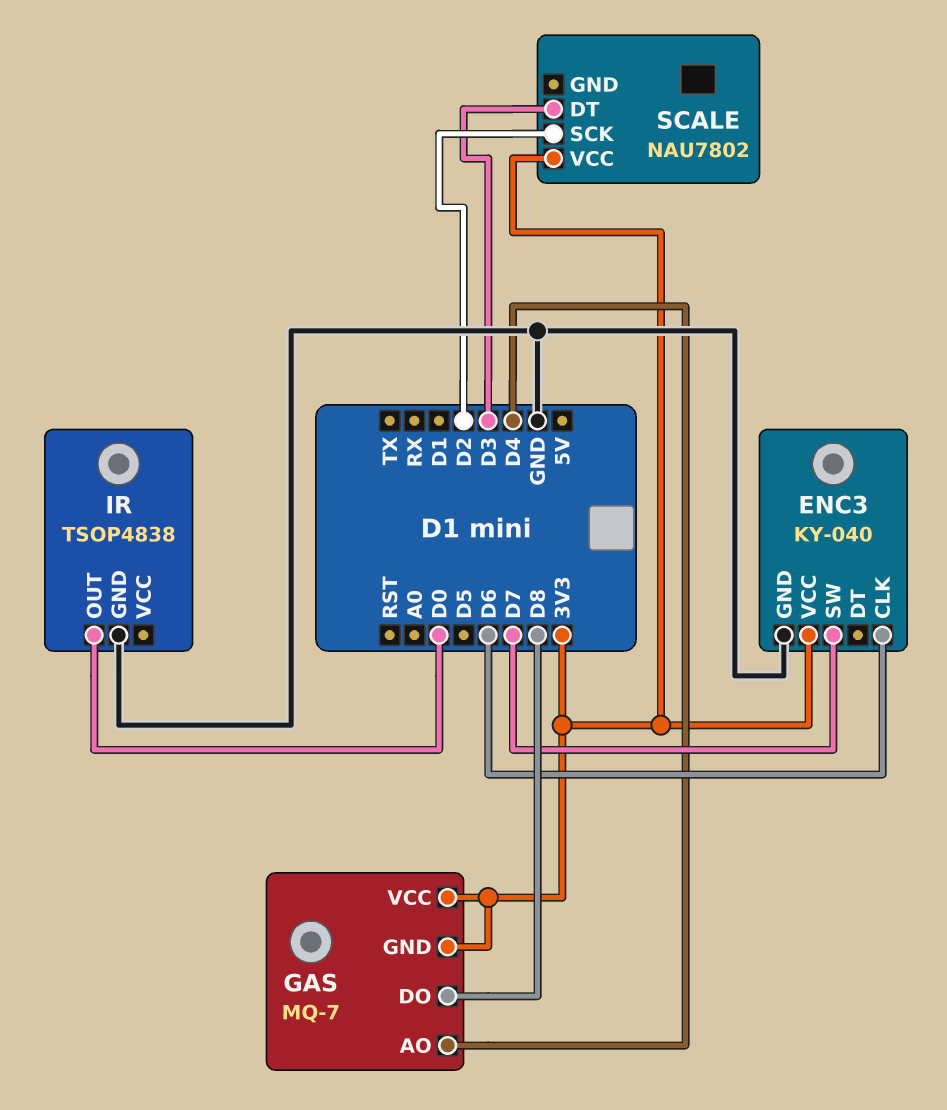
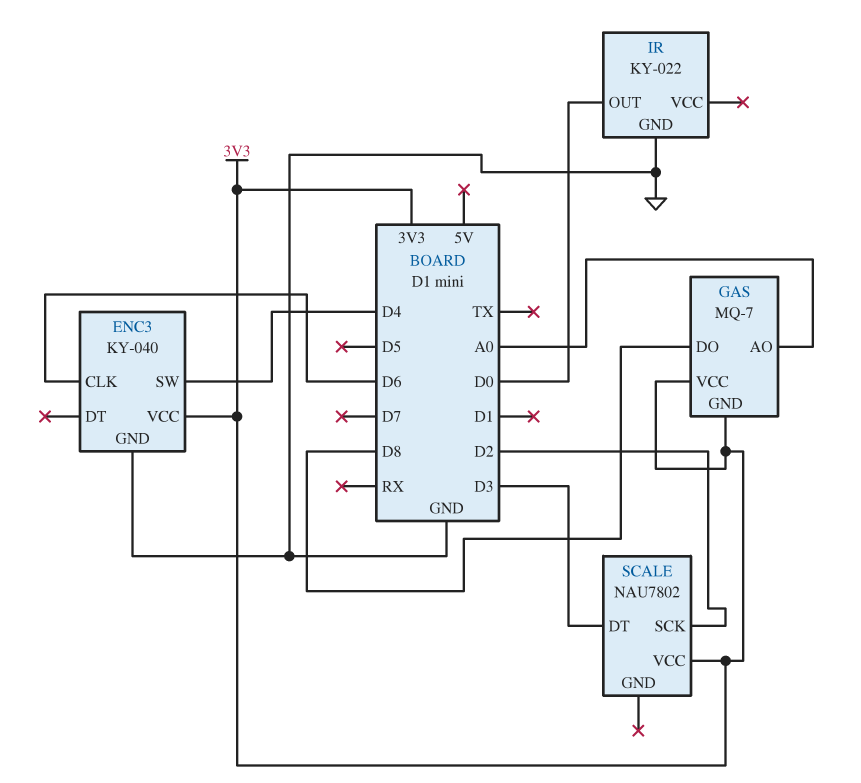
ENC3 pin SW: D7 -> D4
GAS pin AO: D4 -> A0
IR: TSOP4838 -> KY-022

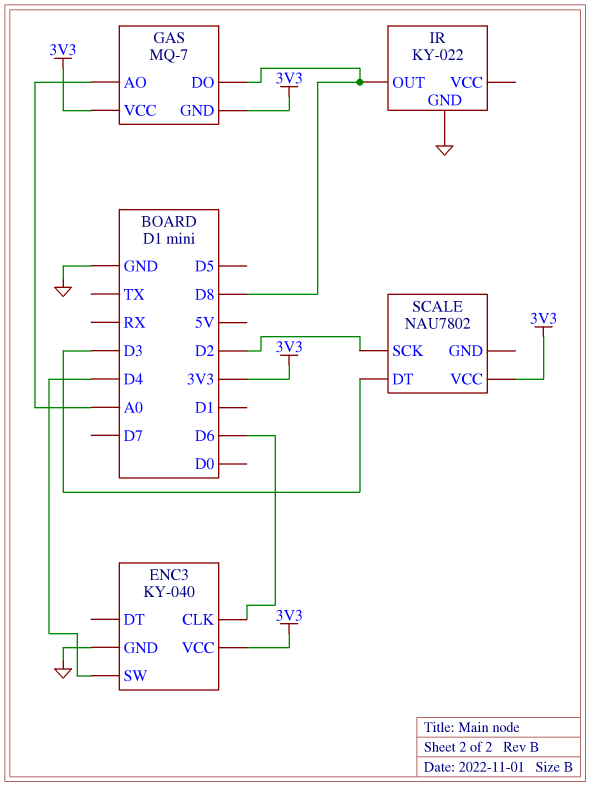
IR pin OUT: D0 -> D8

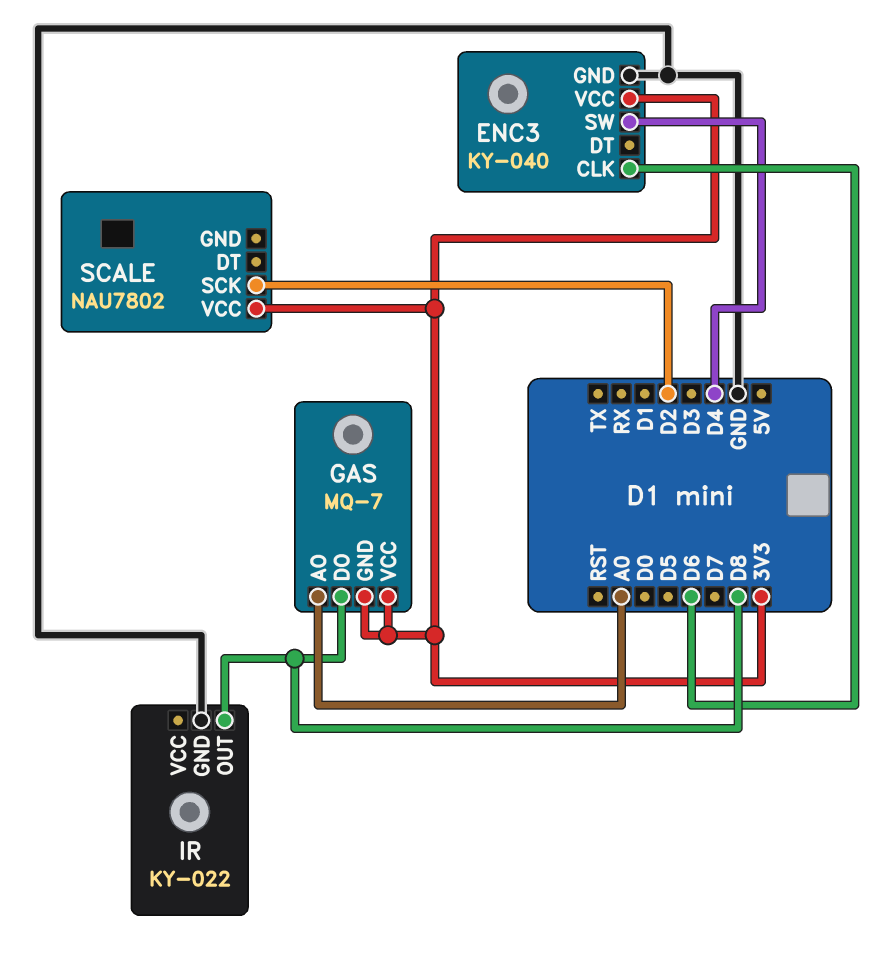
SCALE pin DT: D3 -> none

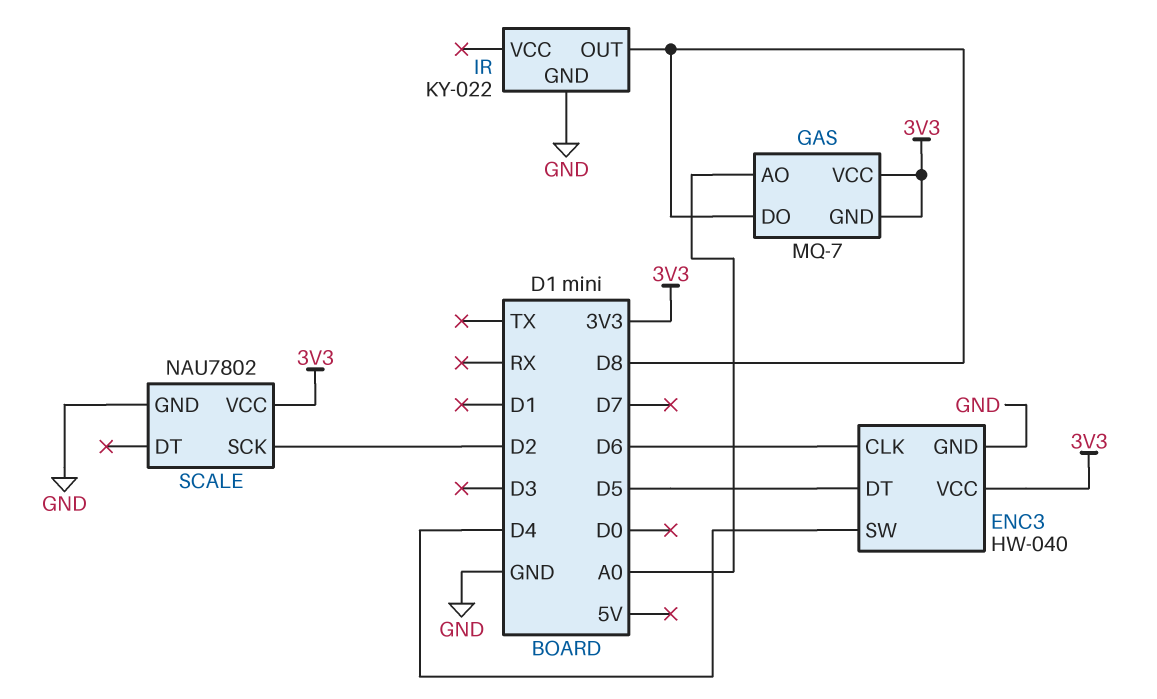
ENC3: KY-040 -> HW-040
ENC3 pin DT: none -> D5
SCALE pin GND: none -> GND

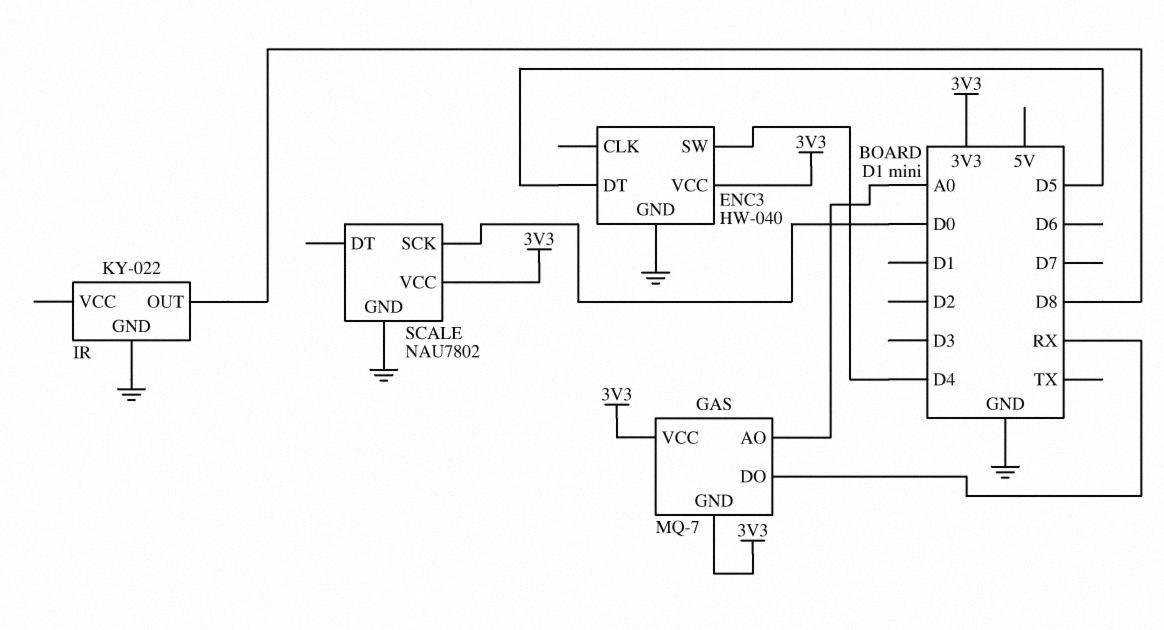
ENC3 pin CLK: D6 -> none
GAS pin DO: D8 -> RX
SCALE pin SCK: D2 -> D0

